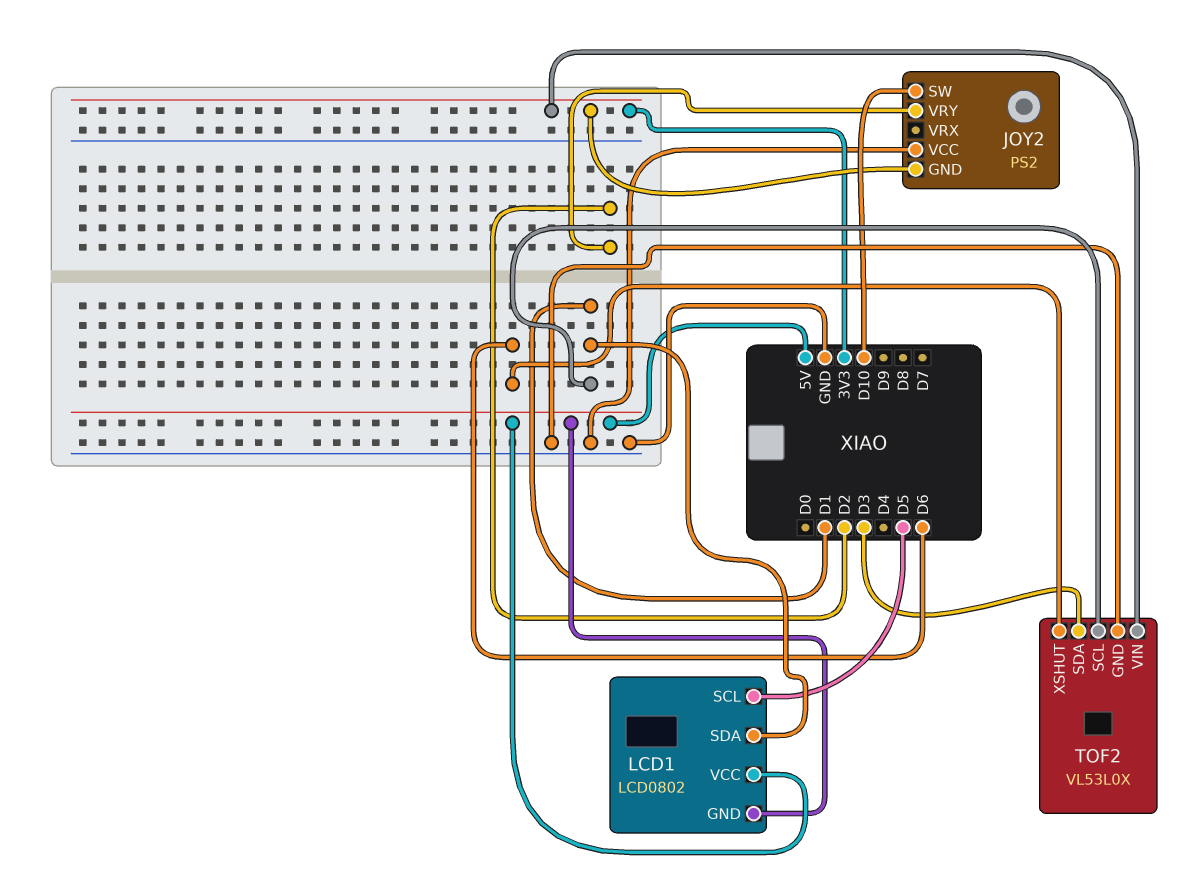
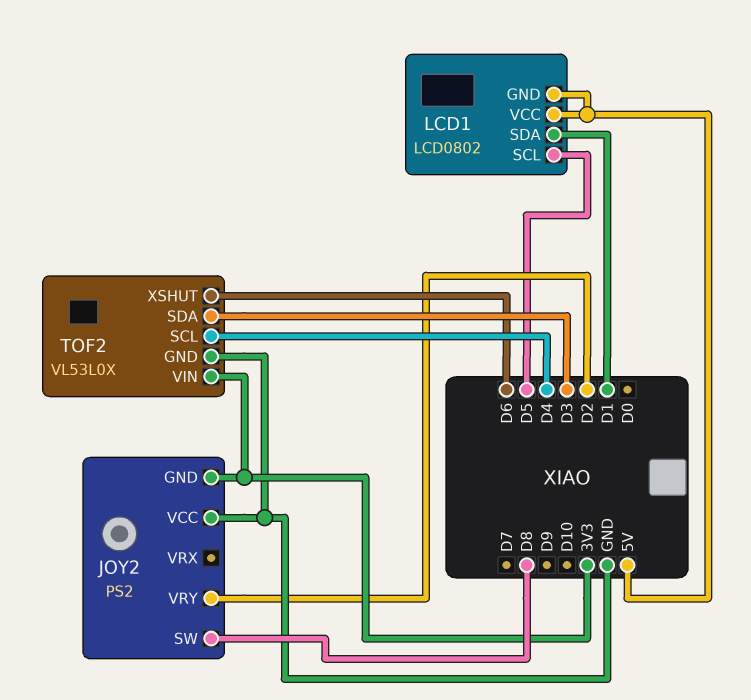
JOY2 pin SW: D10 -> D8
TOF2 pin SCL: D1 -> D4

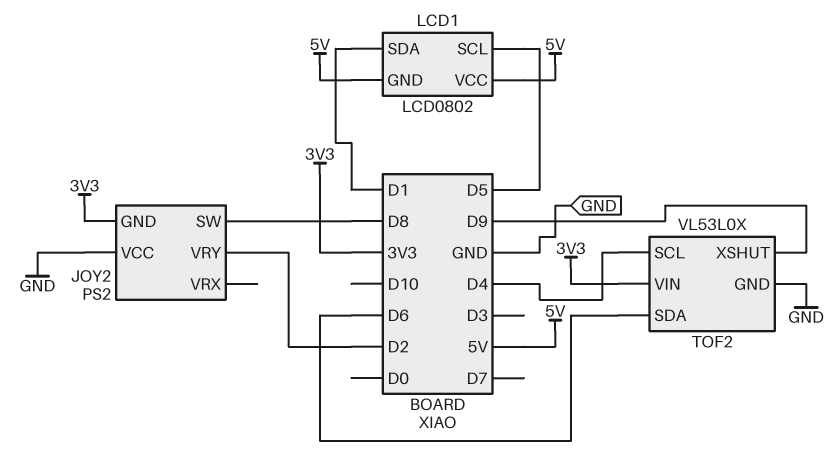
TOF2 pin SDA: D3 -> D6
TOF2 pin XSHUT: D6 -> D9

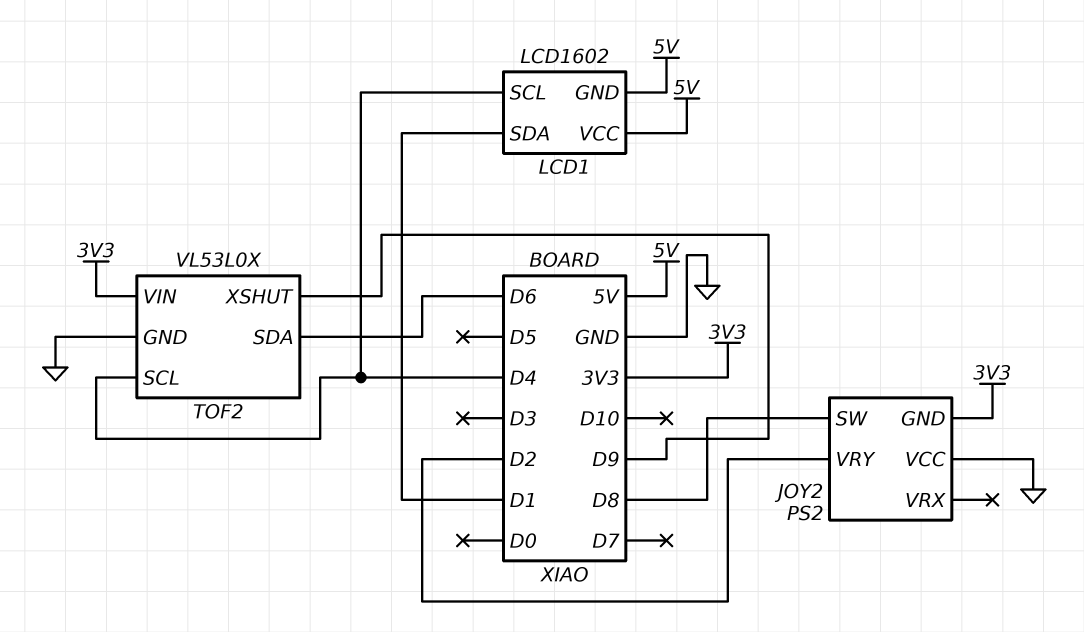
LCD1: LCD0802 -> LCD1602
LCD1 pin SCL: D5 -> D4

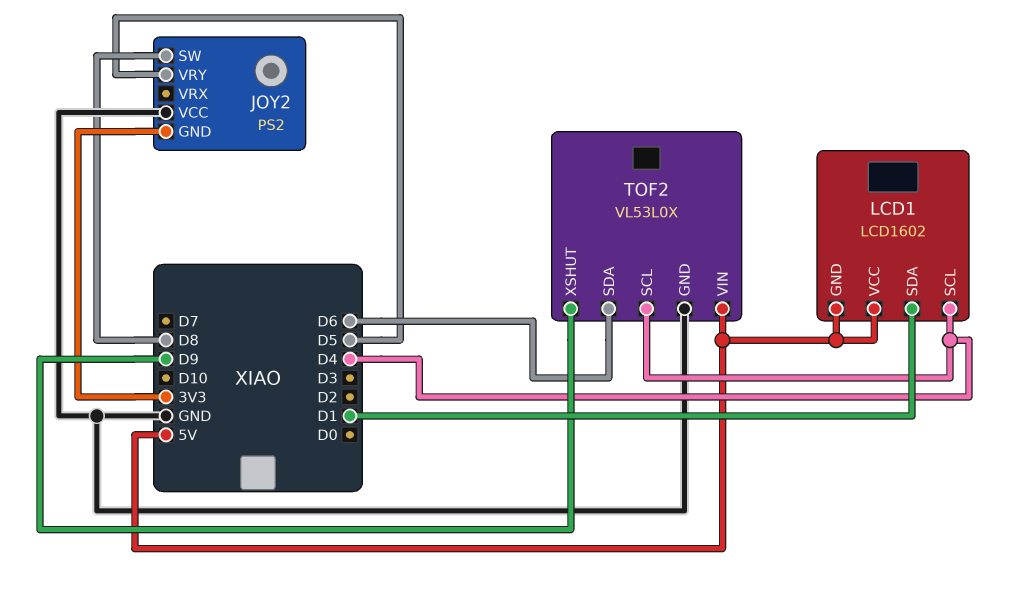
JOY2 pin VRY: D2 -> D5
TOF2 pin VIN: 3V3 -> 5V

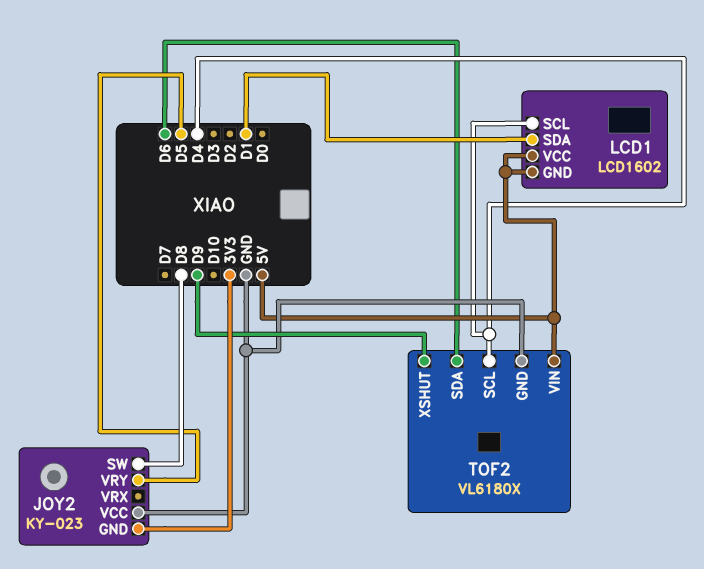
JOY2: PS2 -> KY-023
TOF2: VL53L0X -> VL6180X

